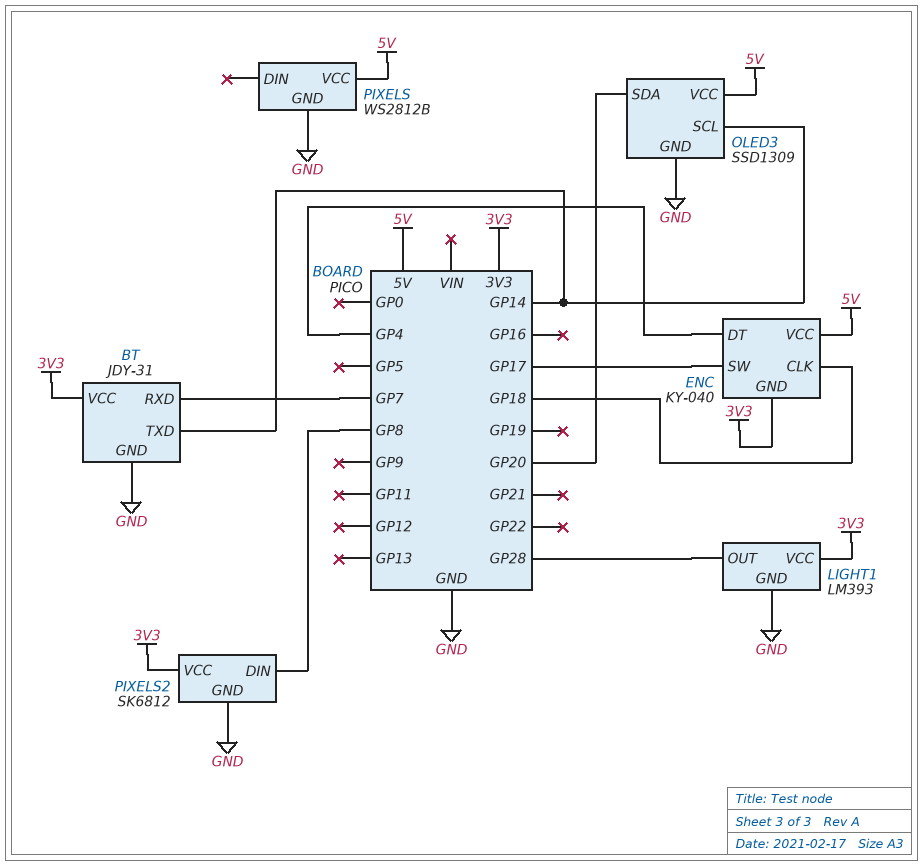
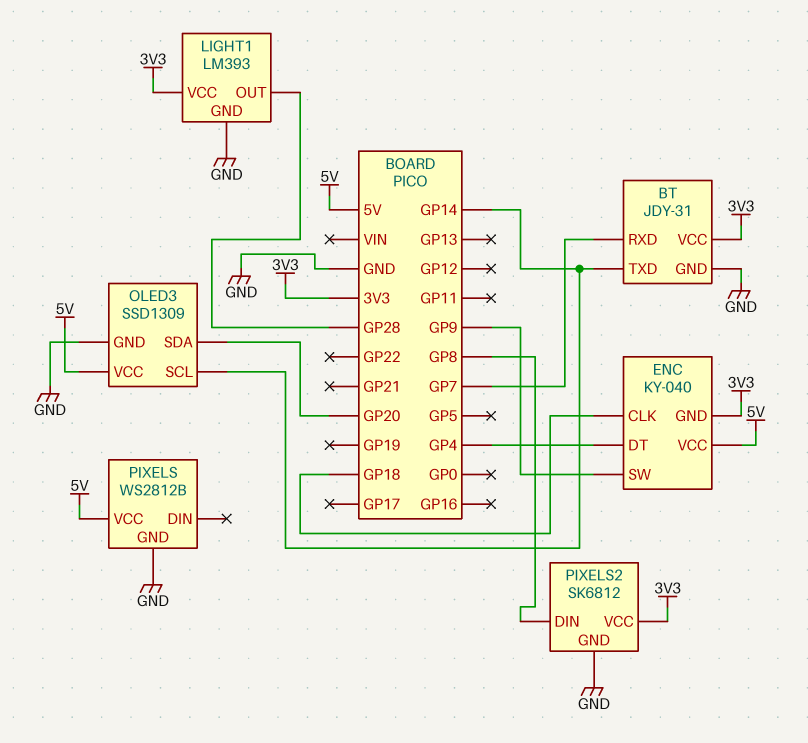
ENC pin SW: GP17 -> GP9

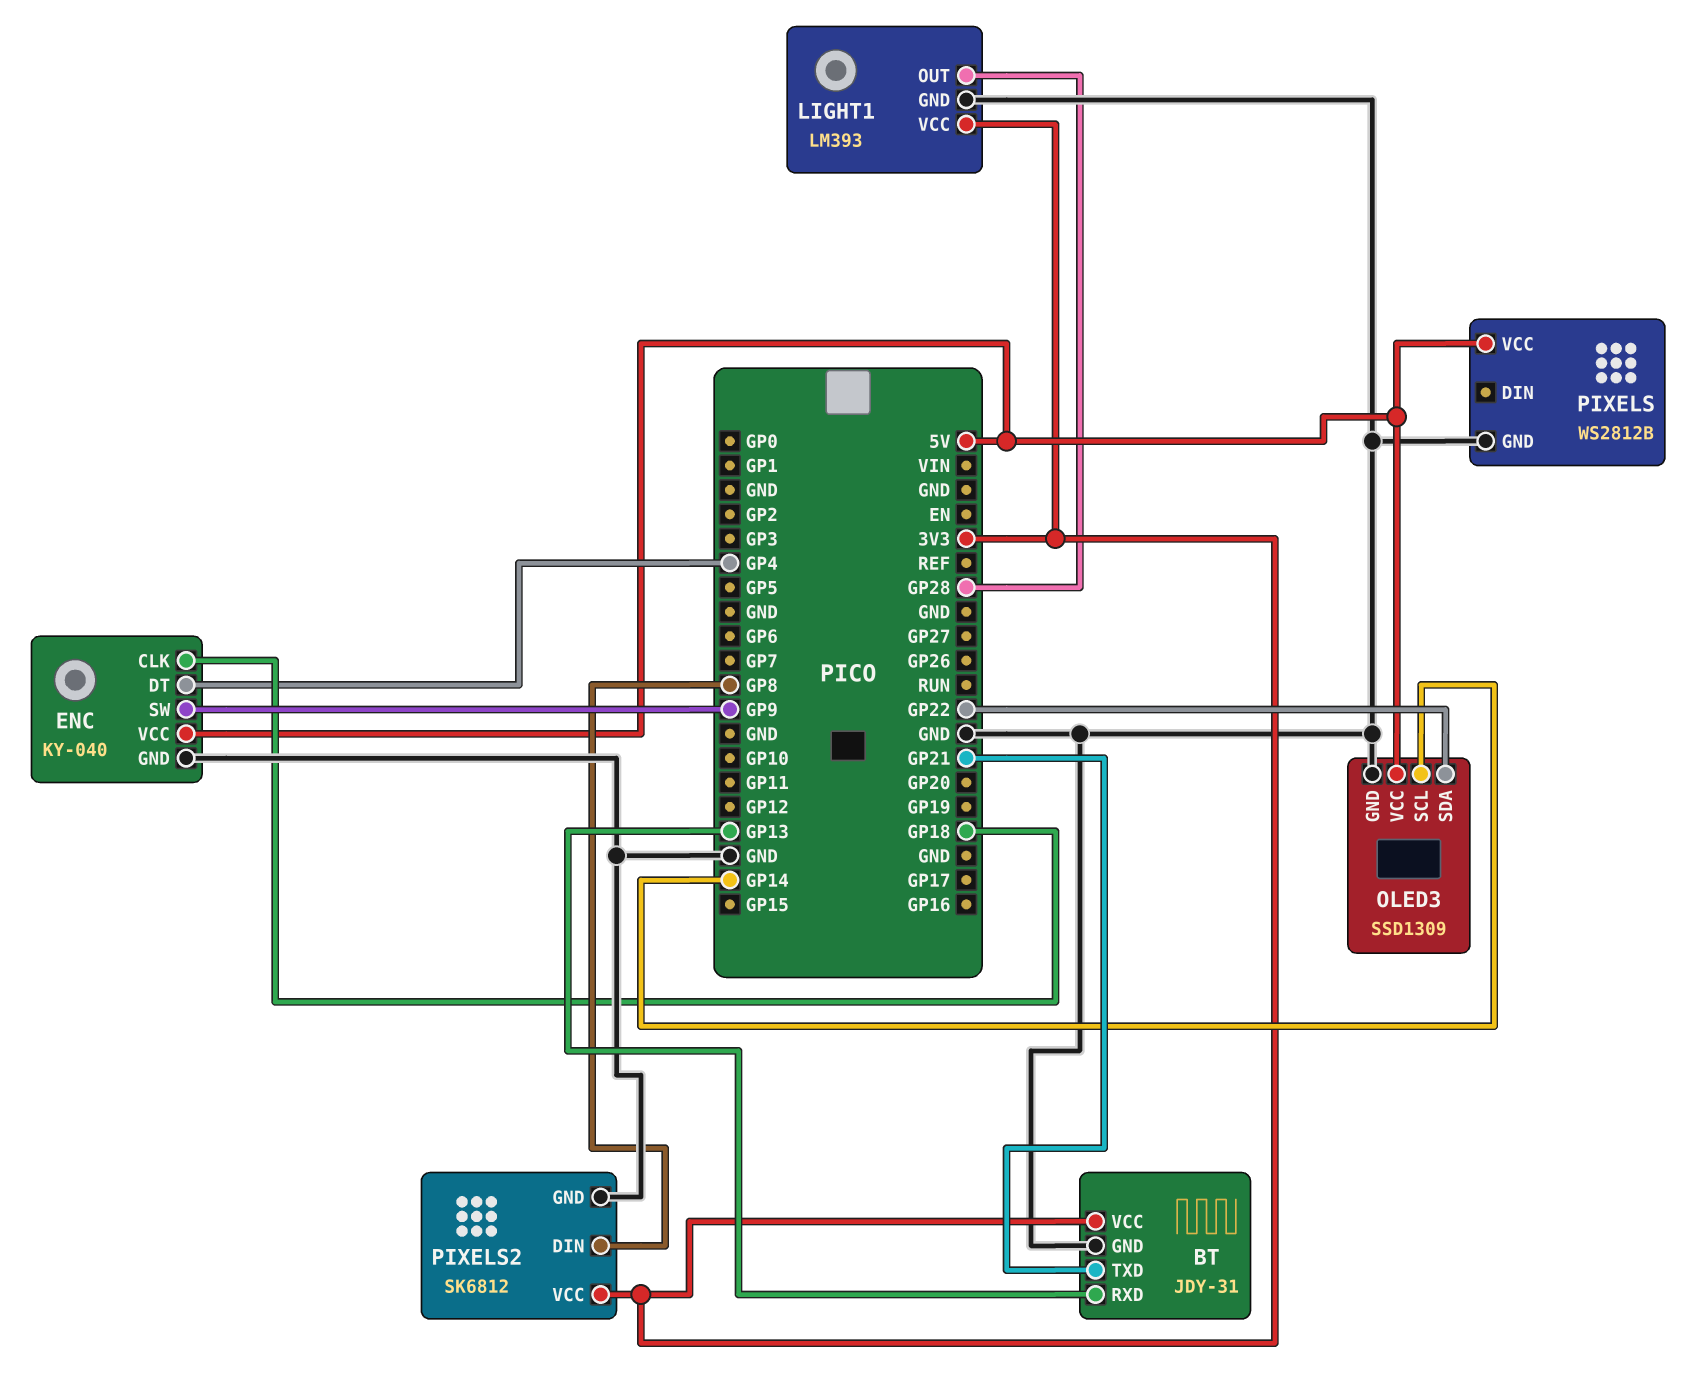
BT pin RXD: GP7 -> GP13
BT pin TXD: GP14 -> GP21
ENC pin GND: 3V3 -> GND
OLED3 pin SDA: GP20 -> GP22

